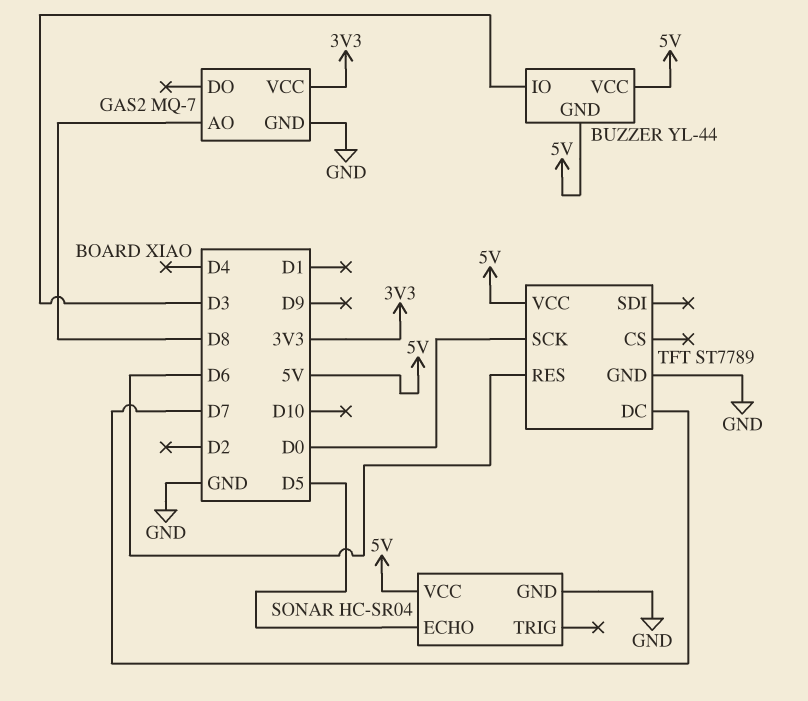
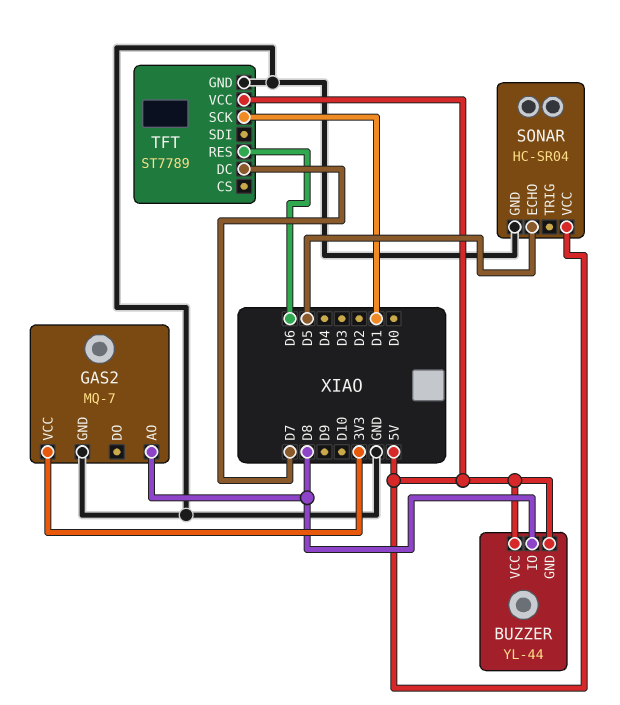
BUZZER pin IO: D3 -> D8
TFT pin SCK: D0 -> D1

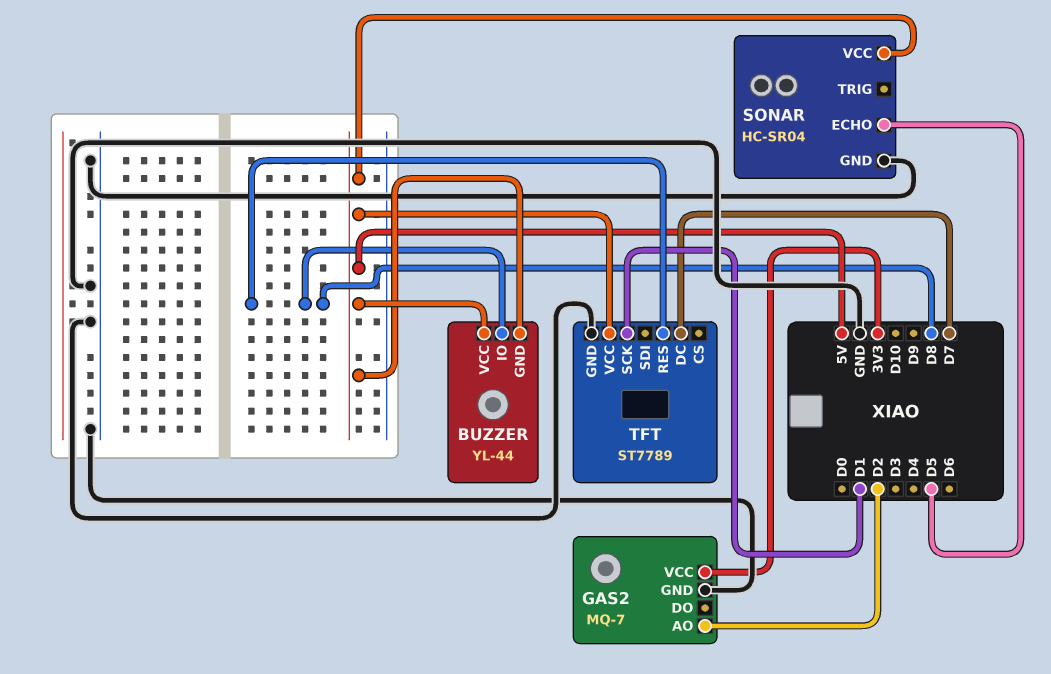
GAS2 pin AO: D8 -> D2
TFT pin RES: D6 -> D8

